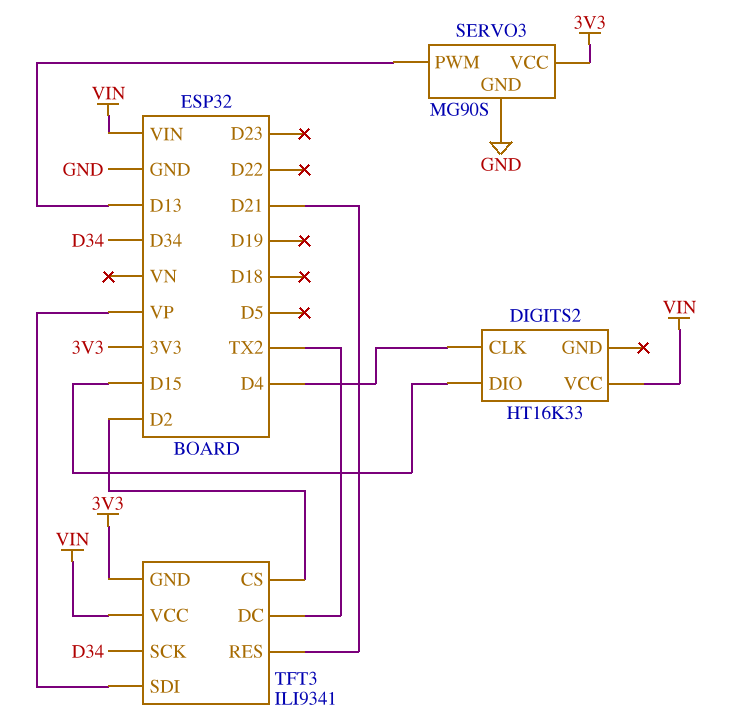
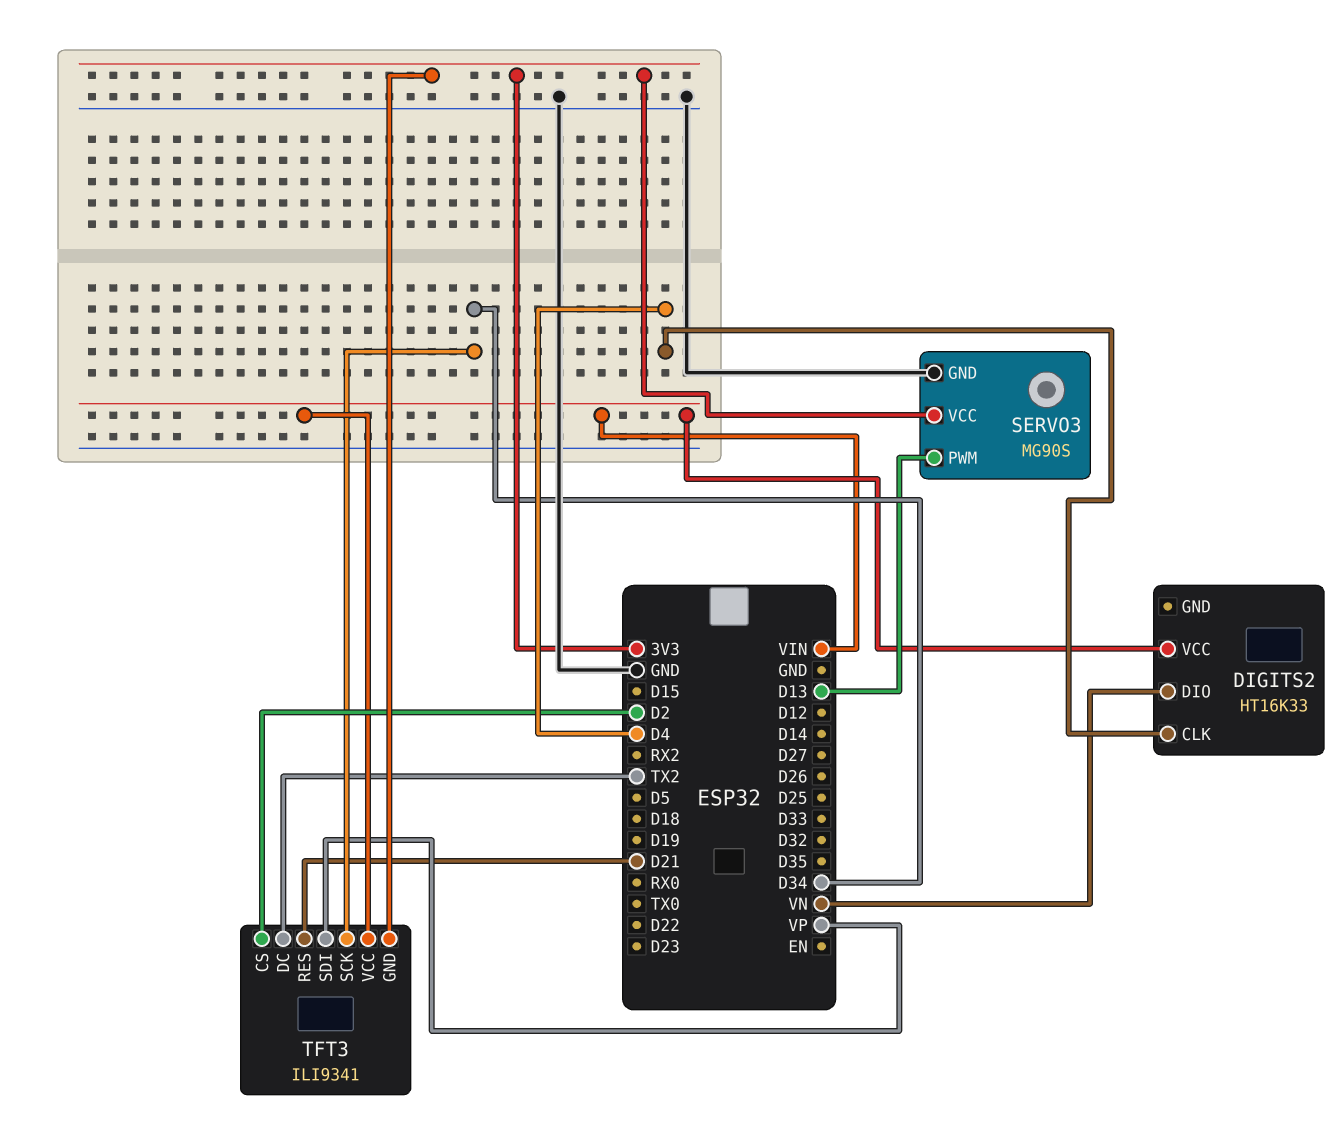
DIGITS2 pin DIO: D15 -> VN

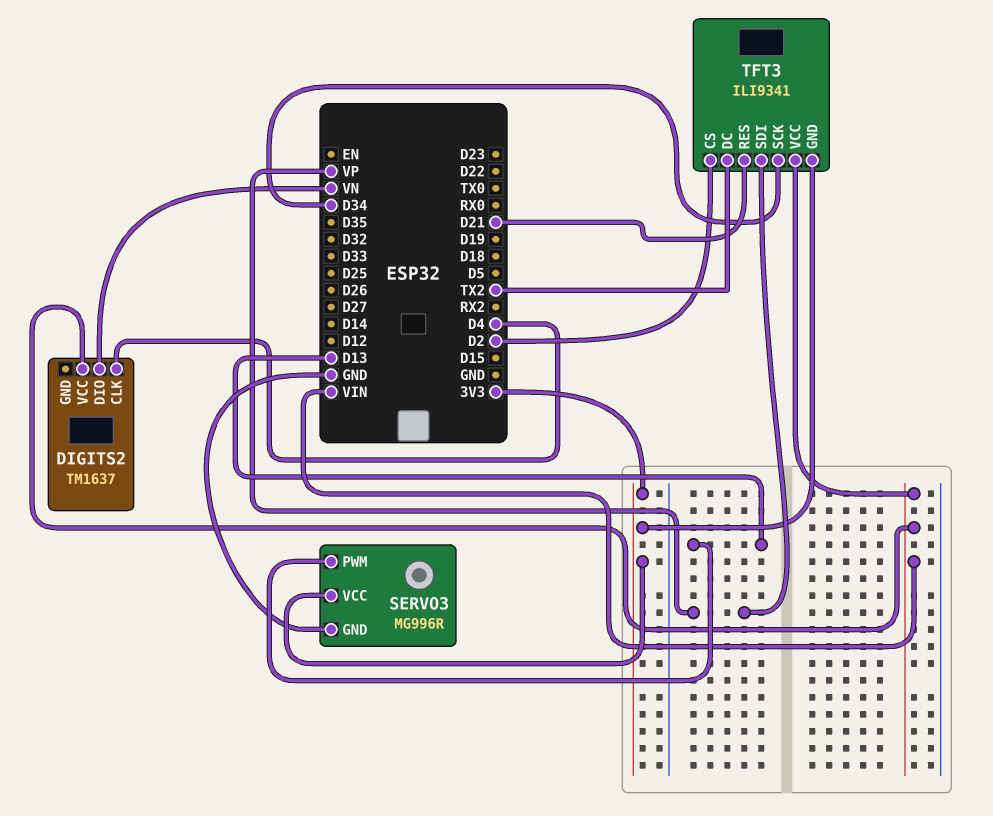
DIGITS2: HT16K33 -> TM1637
SERVO3: MG90S -> MG996R

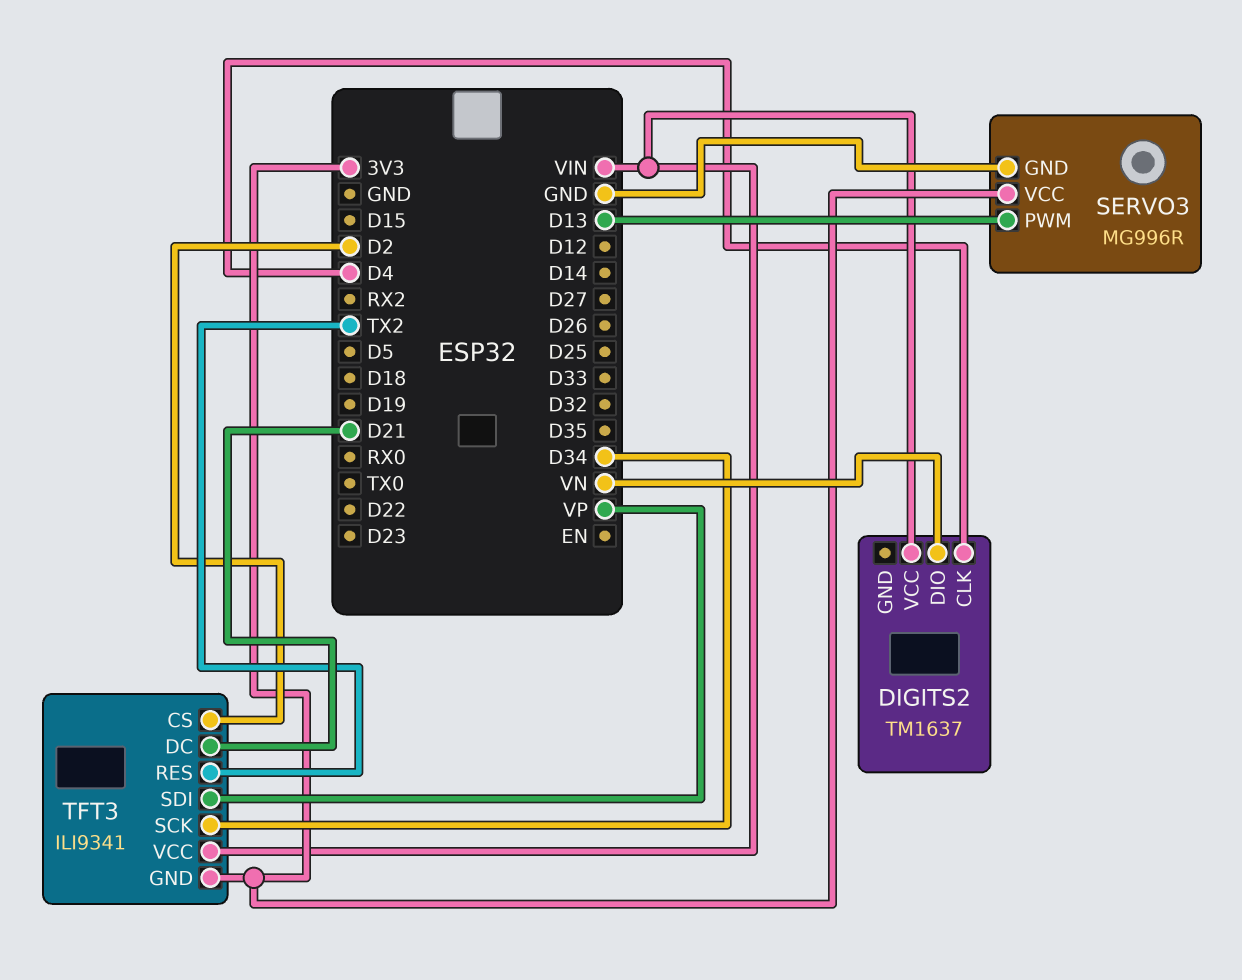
TFT3 pin DC: TX2 -> D21
TFT3 pin RES: D21 -> TX2

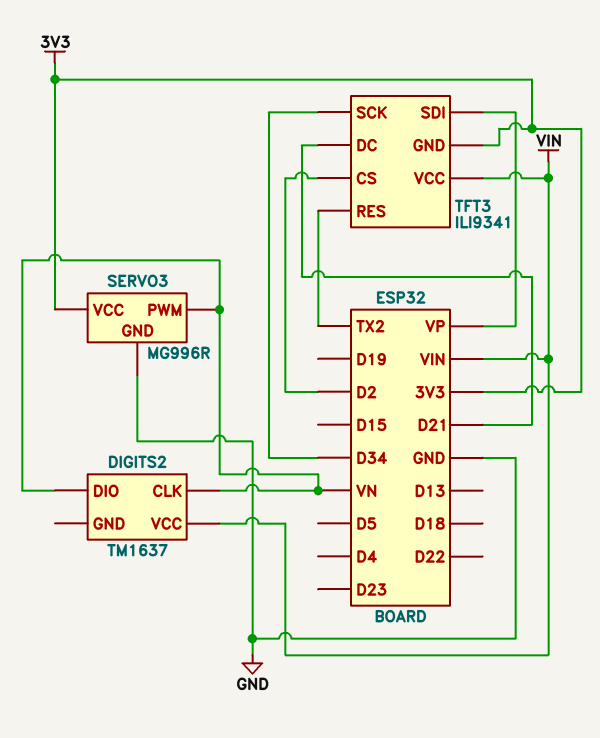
DIGITS2 pin CLK: D4 -> VN
SERVO3 pin PWM: D13 -> VN

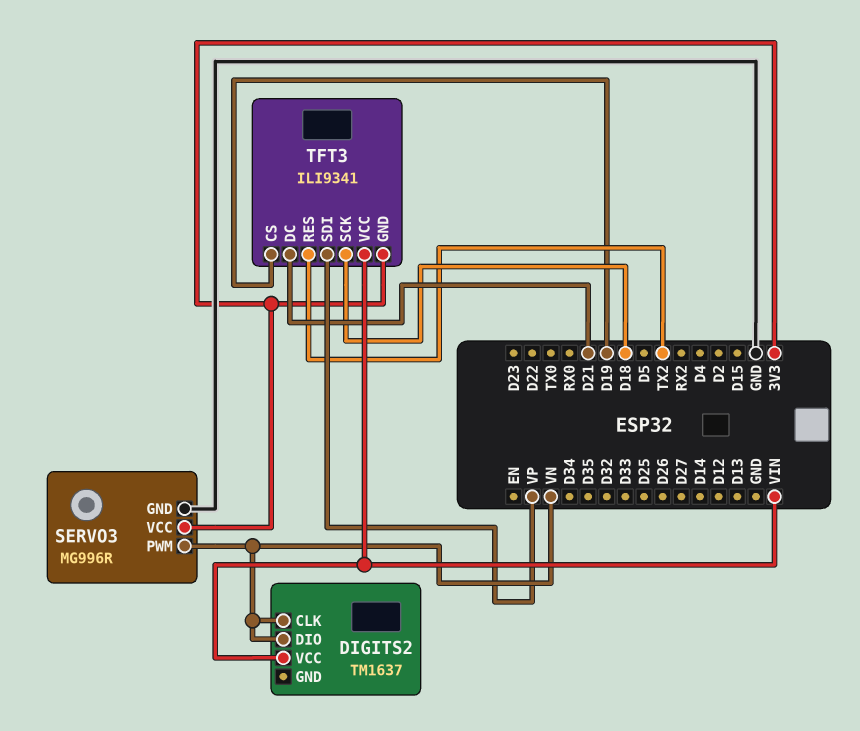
TFT3 pin CS: D2 -> D19
TFT3 pin SCK: D34 -> D18

